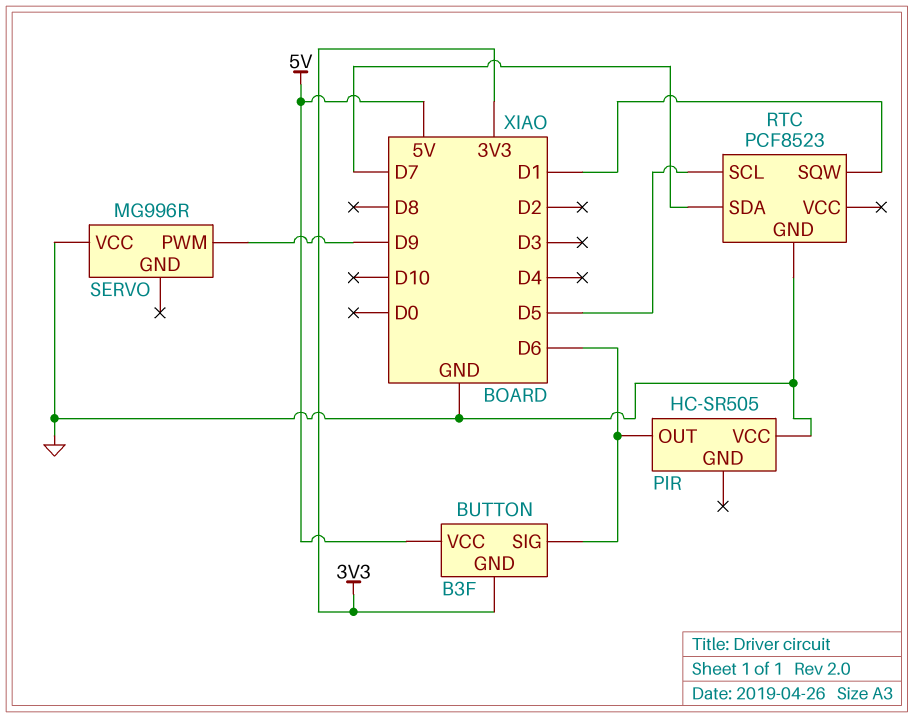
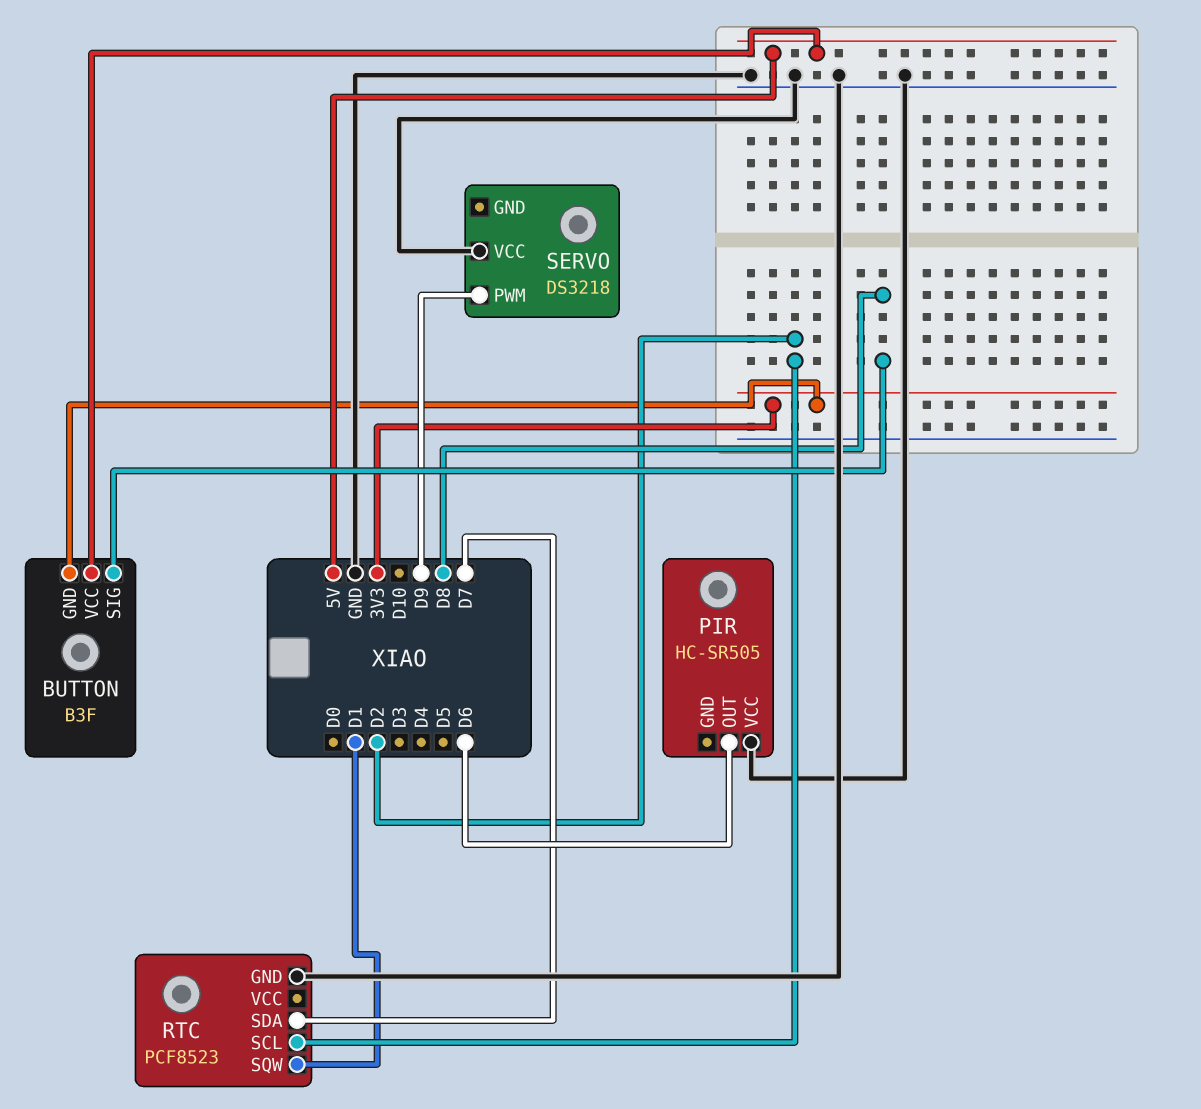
BUTTON pin SIG: D6 -> D8
RTC pin SCL: D5 -> D2
SERVO: MG996R -> DS3218

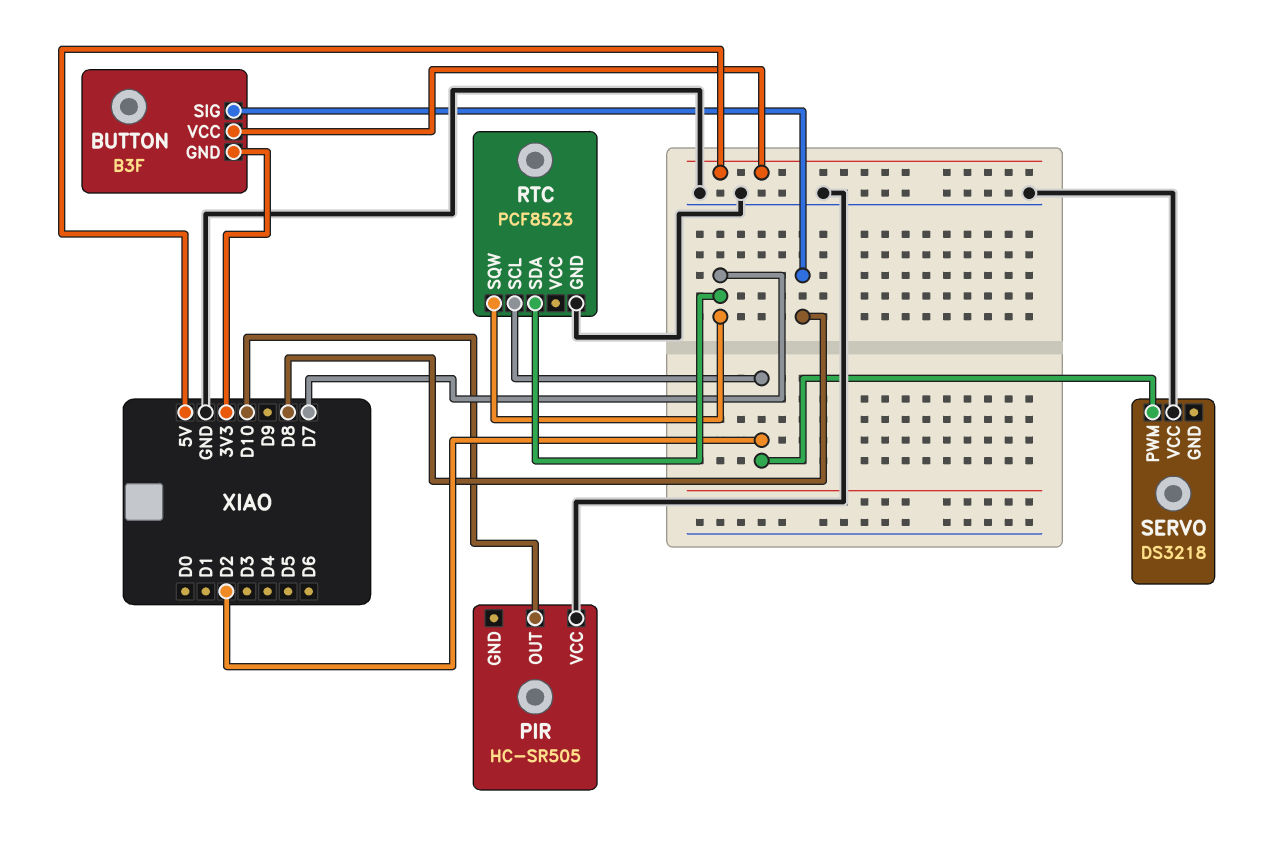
PIR pin OUT: D6 -> D10
RTC pin SQW: D1 -> D7
SERVO pin PWM: D9 -> D2

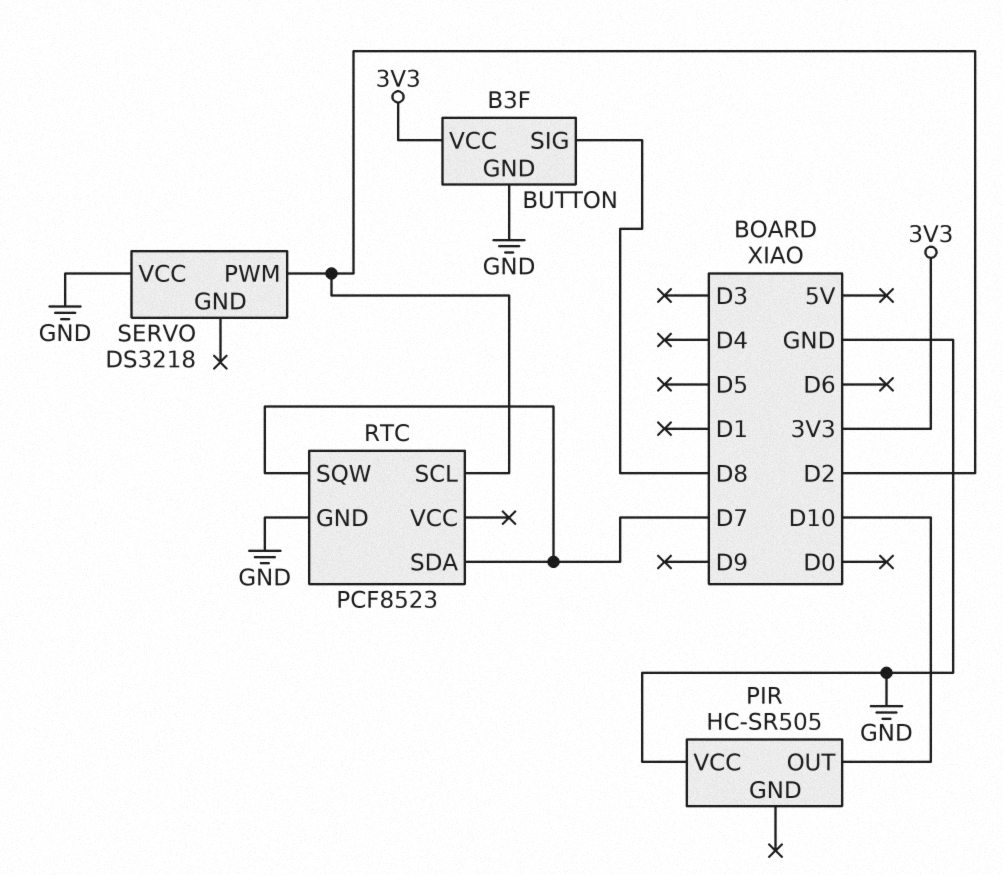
BUTTON pin GND: 3V3 -> GND
BUTTON pin VCC: 5V -> 3V3

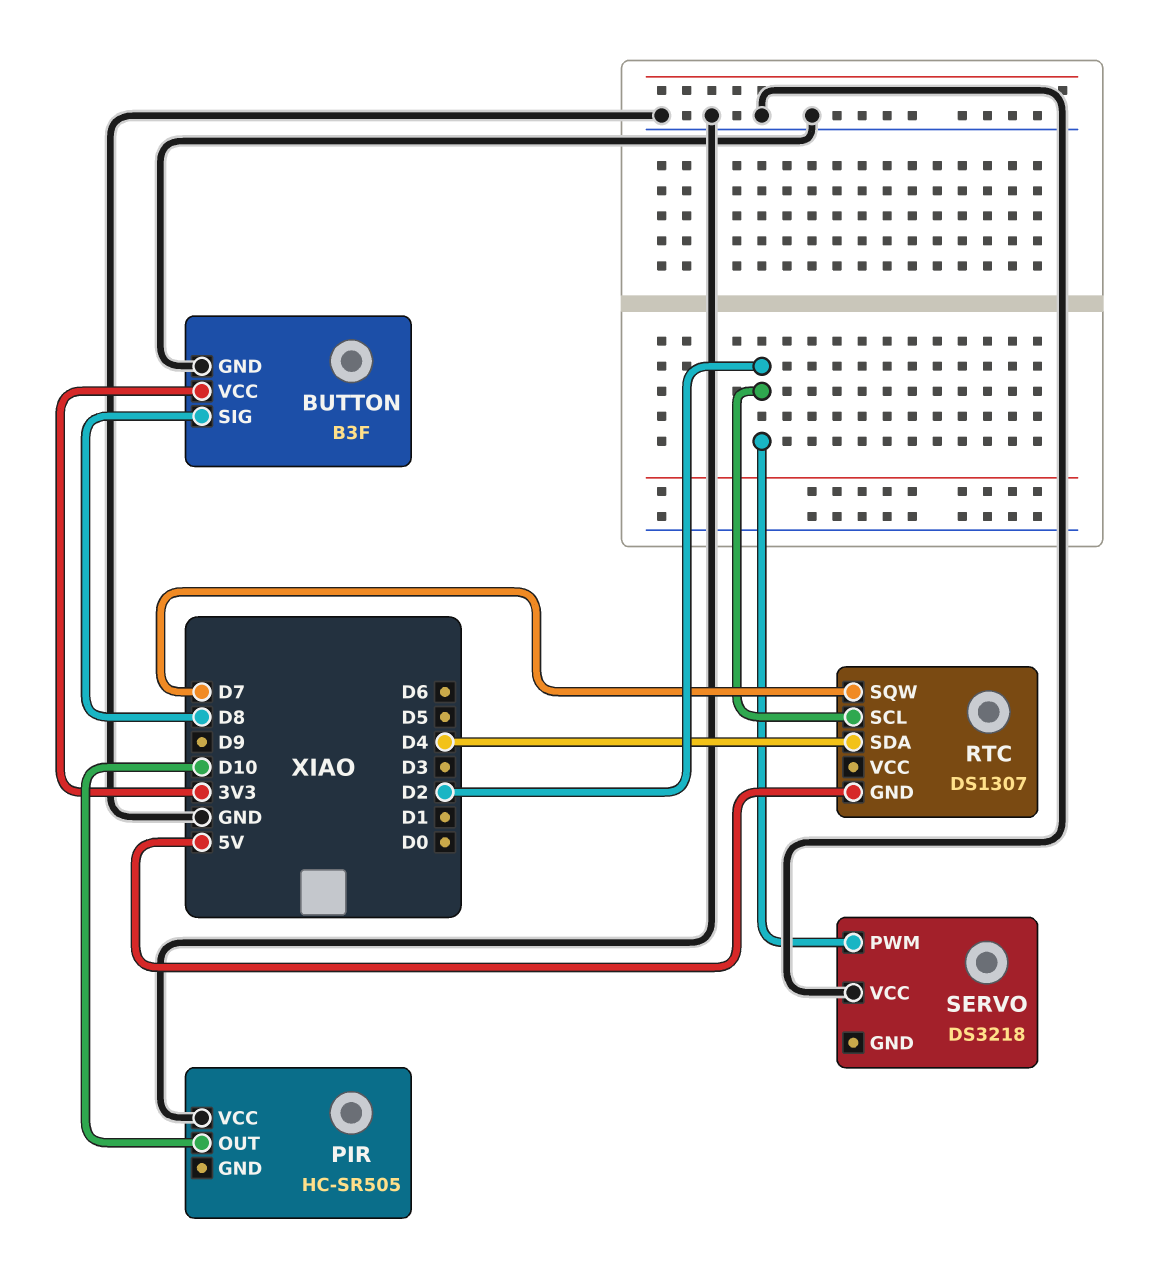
RTC: PCF8523 -> DS1307
RTC pin GND: GND -> 5V
RTC pin SDA: D7 -> D4

